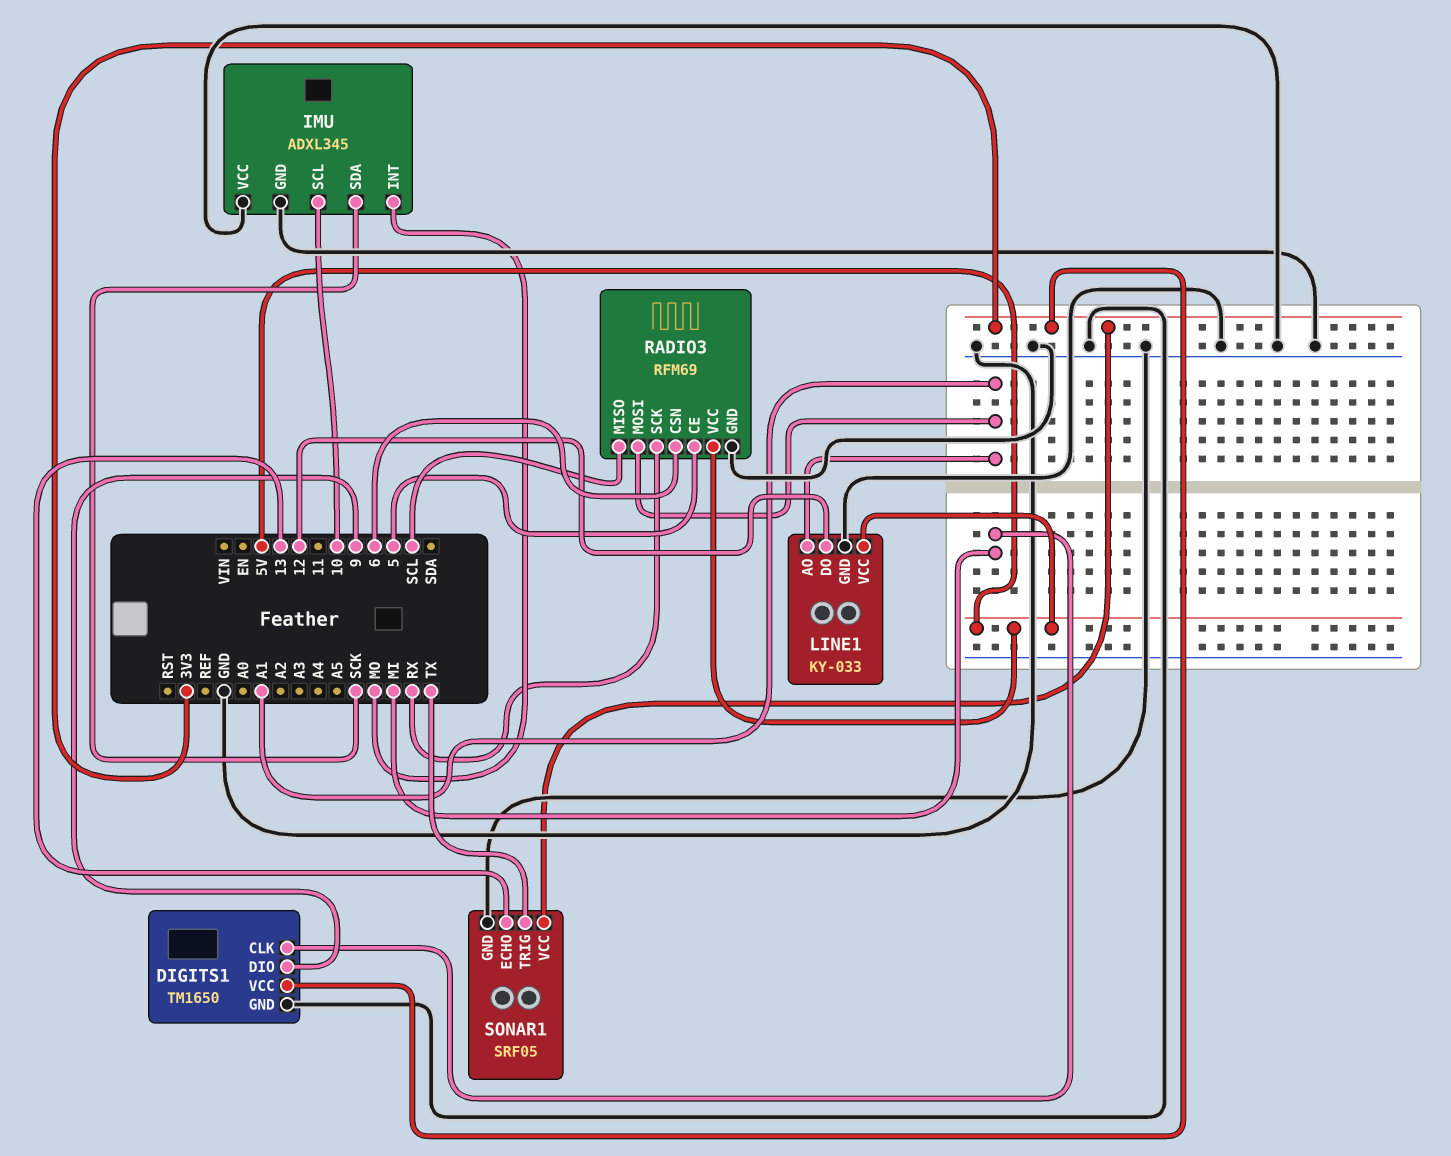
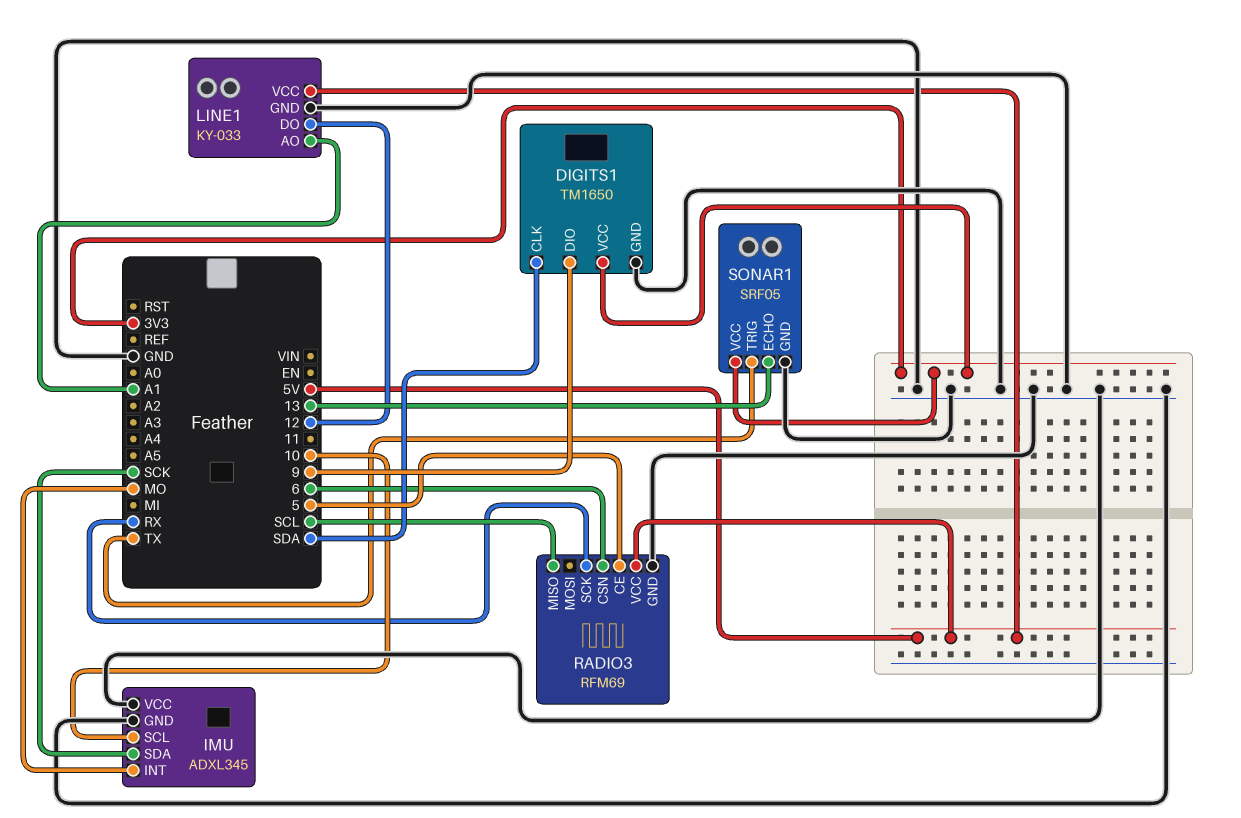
DIGITS1 pin CLK: MI -> SDA
RADIO3 pin MOSI: A1 -> none

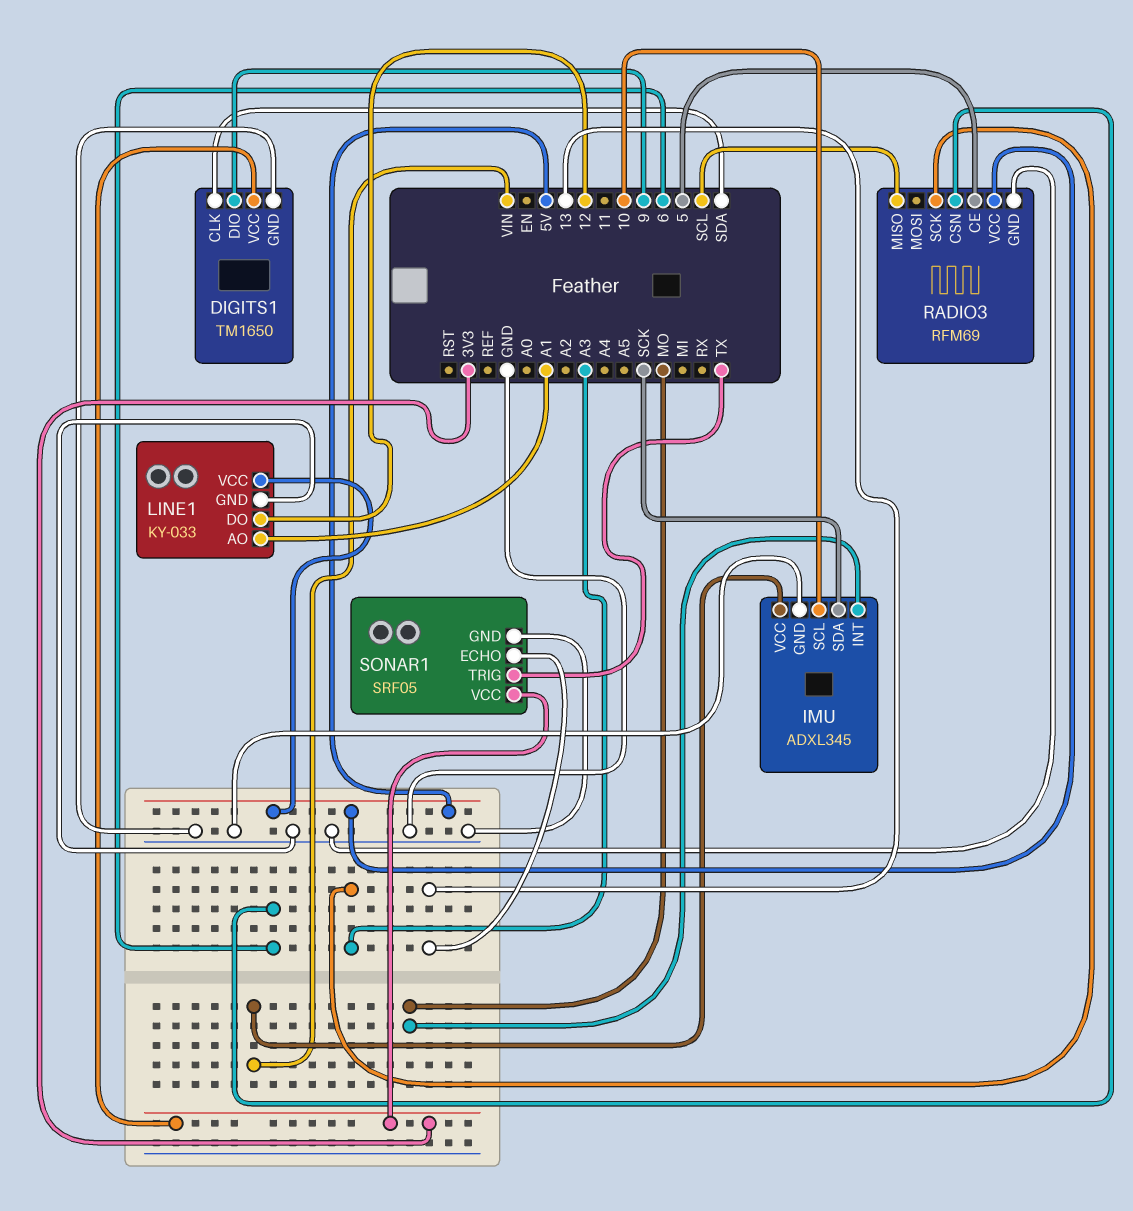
IMU pin VCC: GND -> VIN
RADIO3 pin SCK: RX -> A3

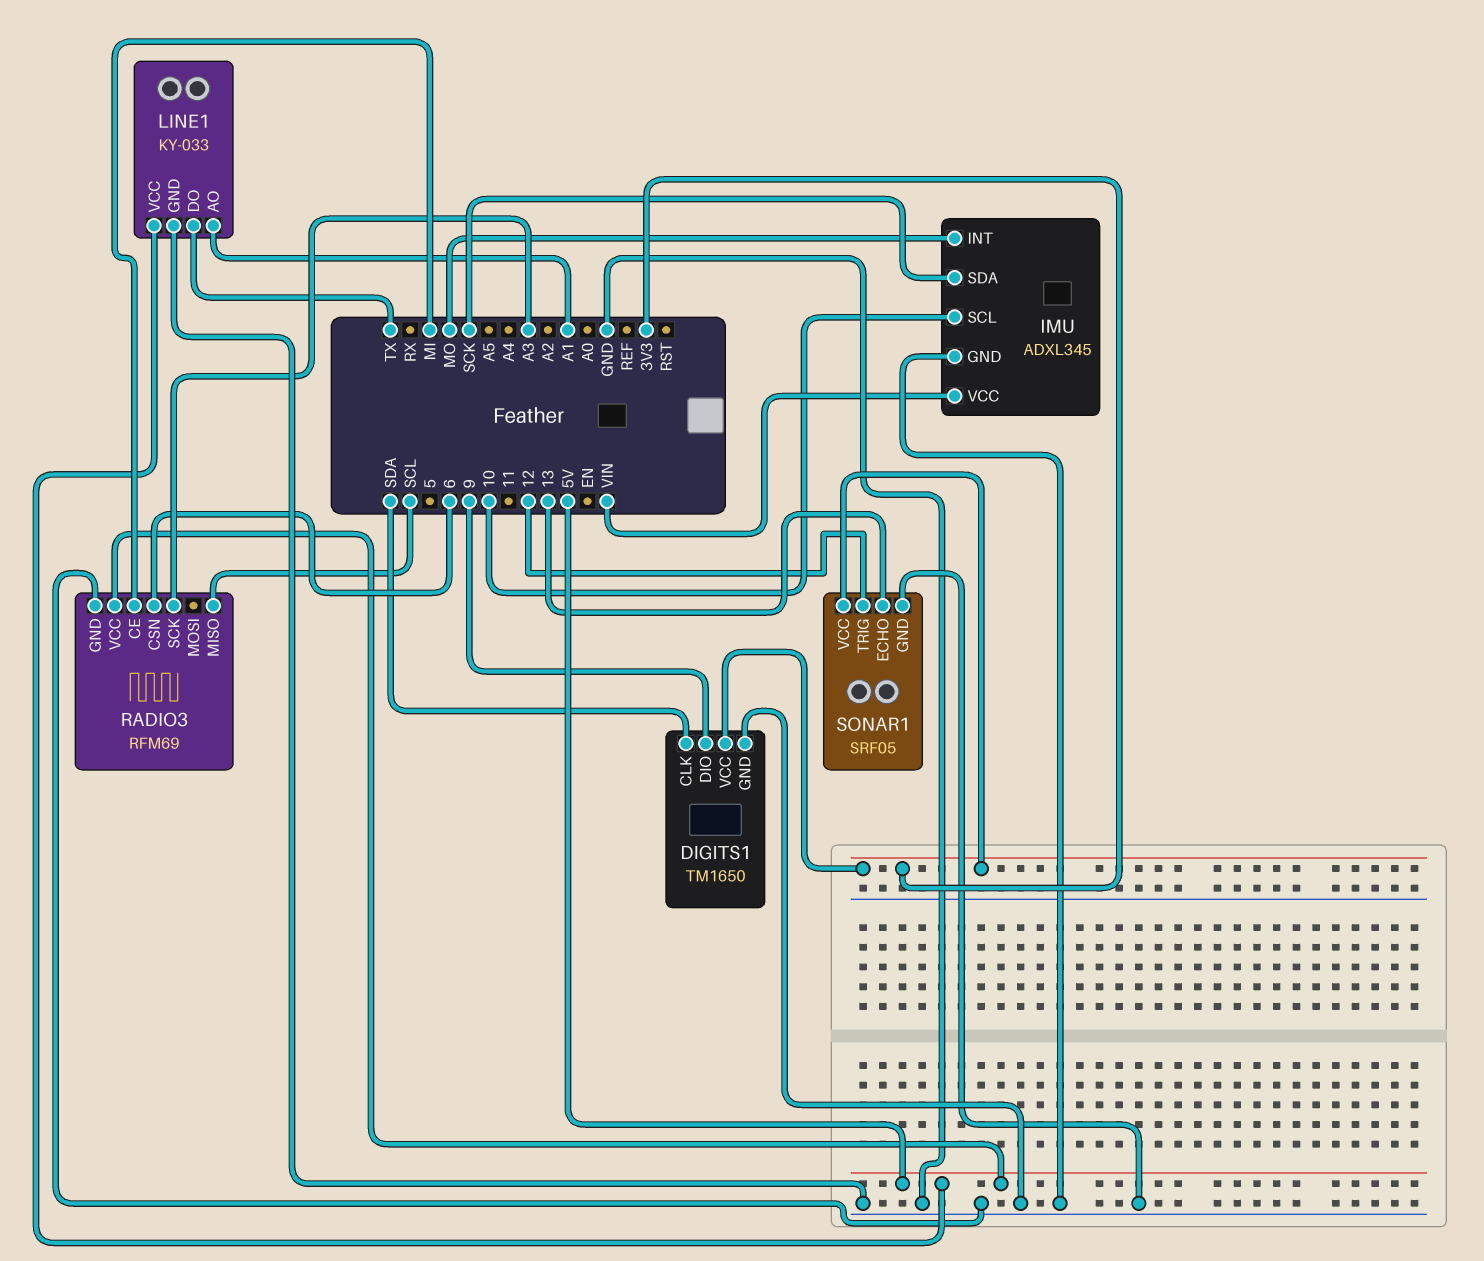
LINE1 pin DO: 12 -> TX
RADIO3 pin CE: 5 -> MI
SONAR1 pin TRIG: TX -> 12

